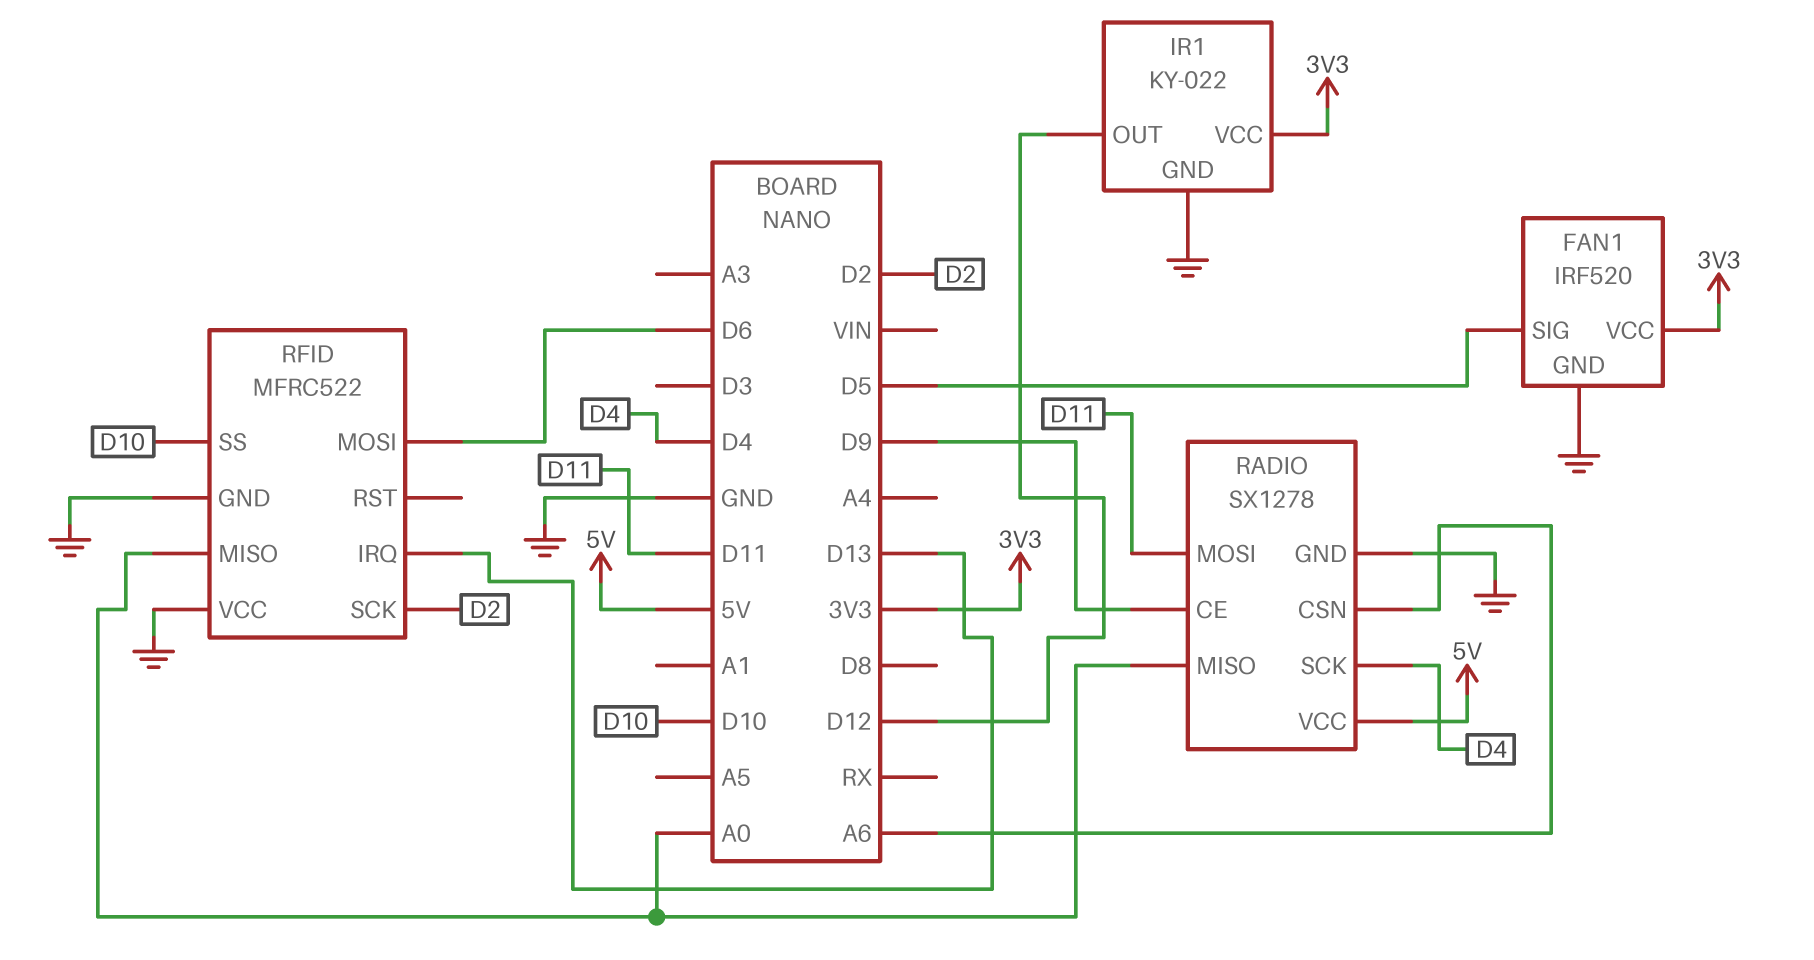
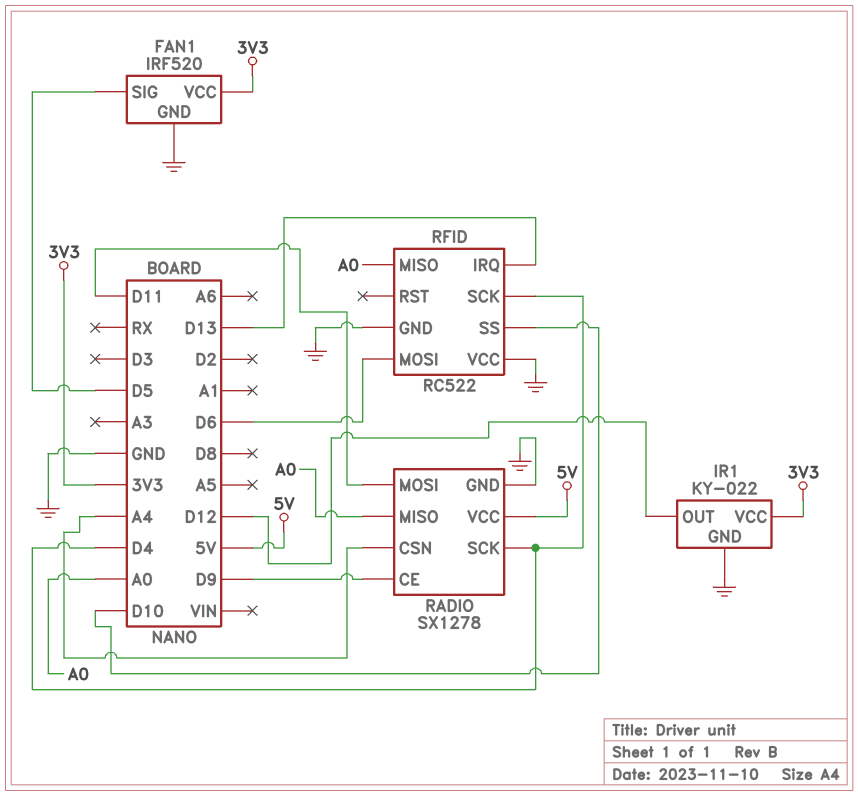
RADIO pin CSN: A6 -> A4
RFID: MFRC522 -> RC522
RFID pin SCK: D2 -> D4

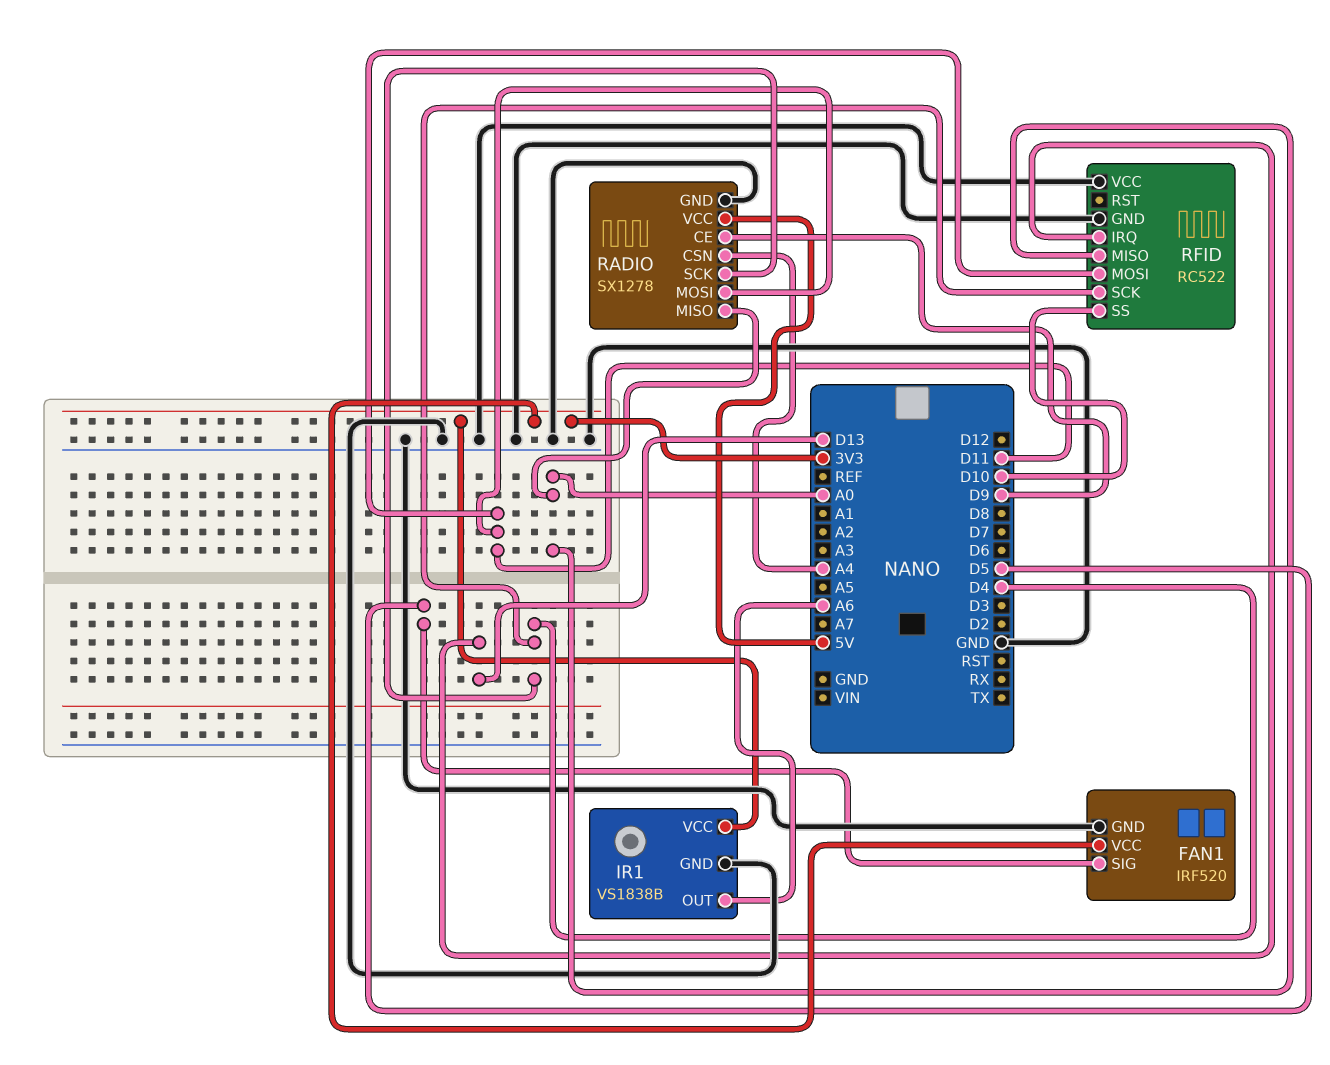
IR1: KY-022 -> VS1838B
IR1 pin OUT: D12 -> A6
RFID pin MOSI: D6 -> D11

